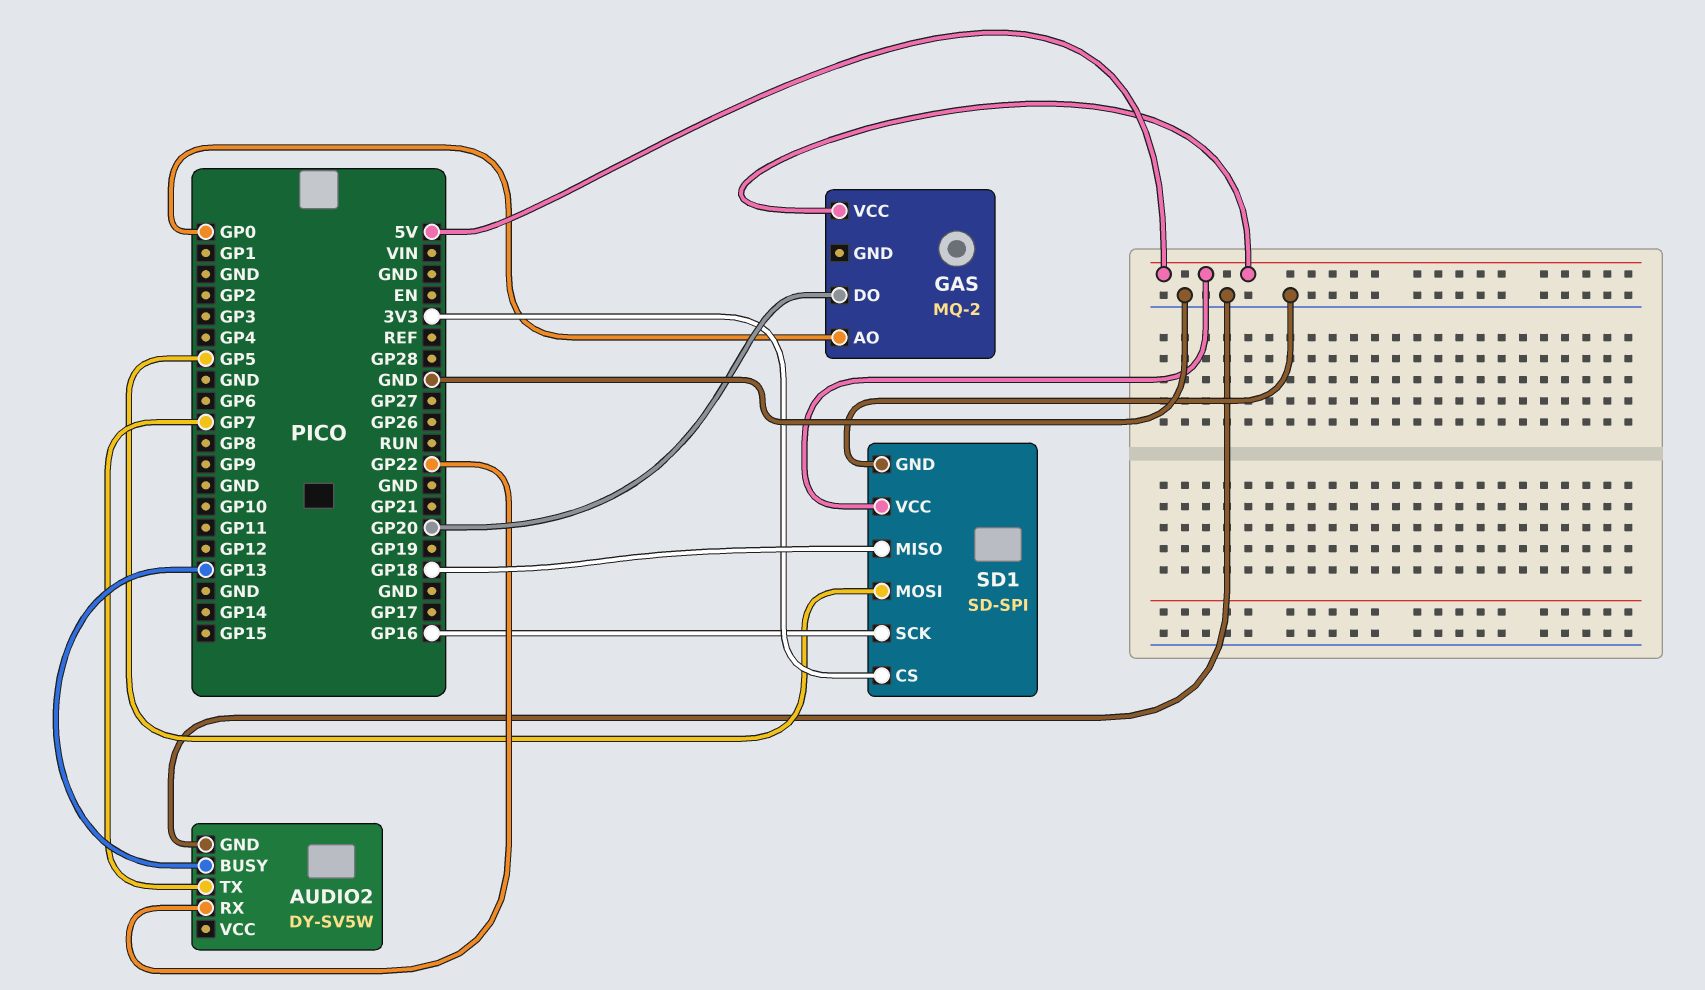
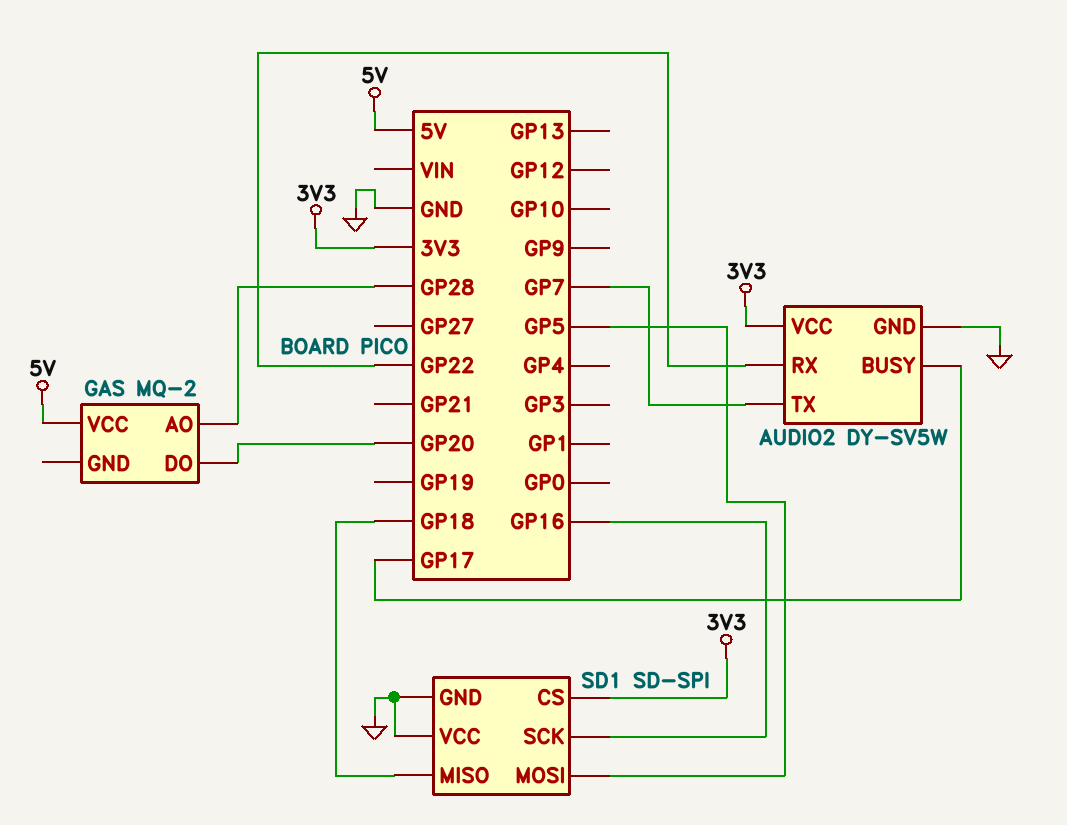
AUDIO2 pin BUSY: GP13 -> GP17
AUDIO2 pin VCC: none -> 3V3
GAS pin AO: GP0 -> GP28
SD1 pin VCC: 5V -> GND

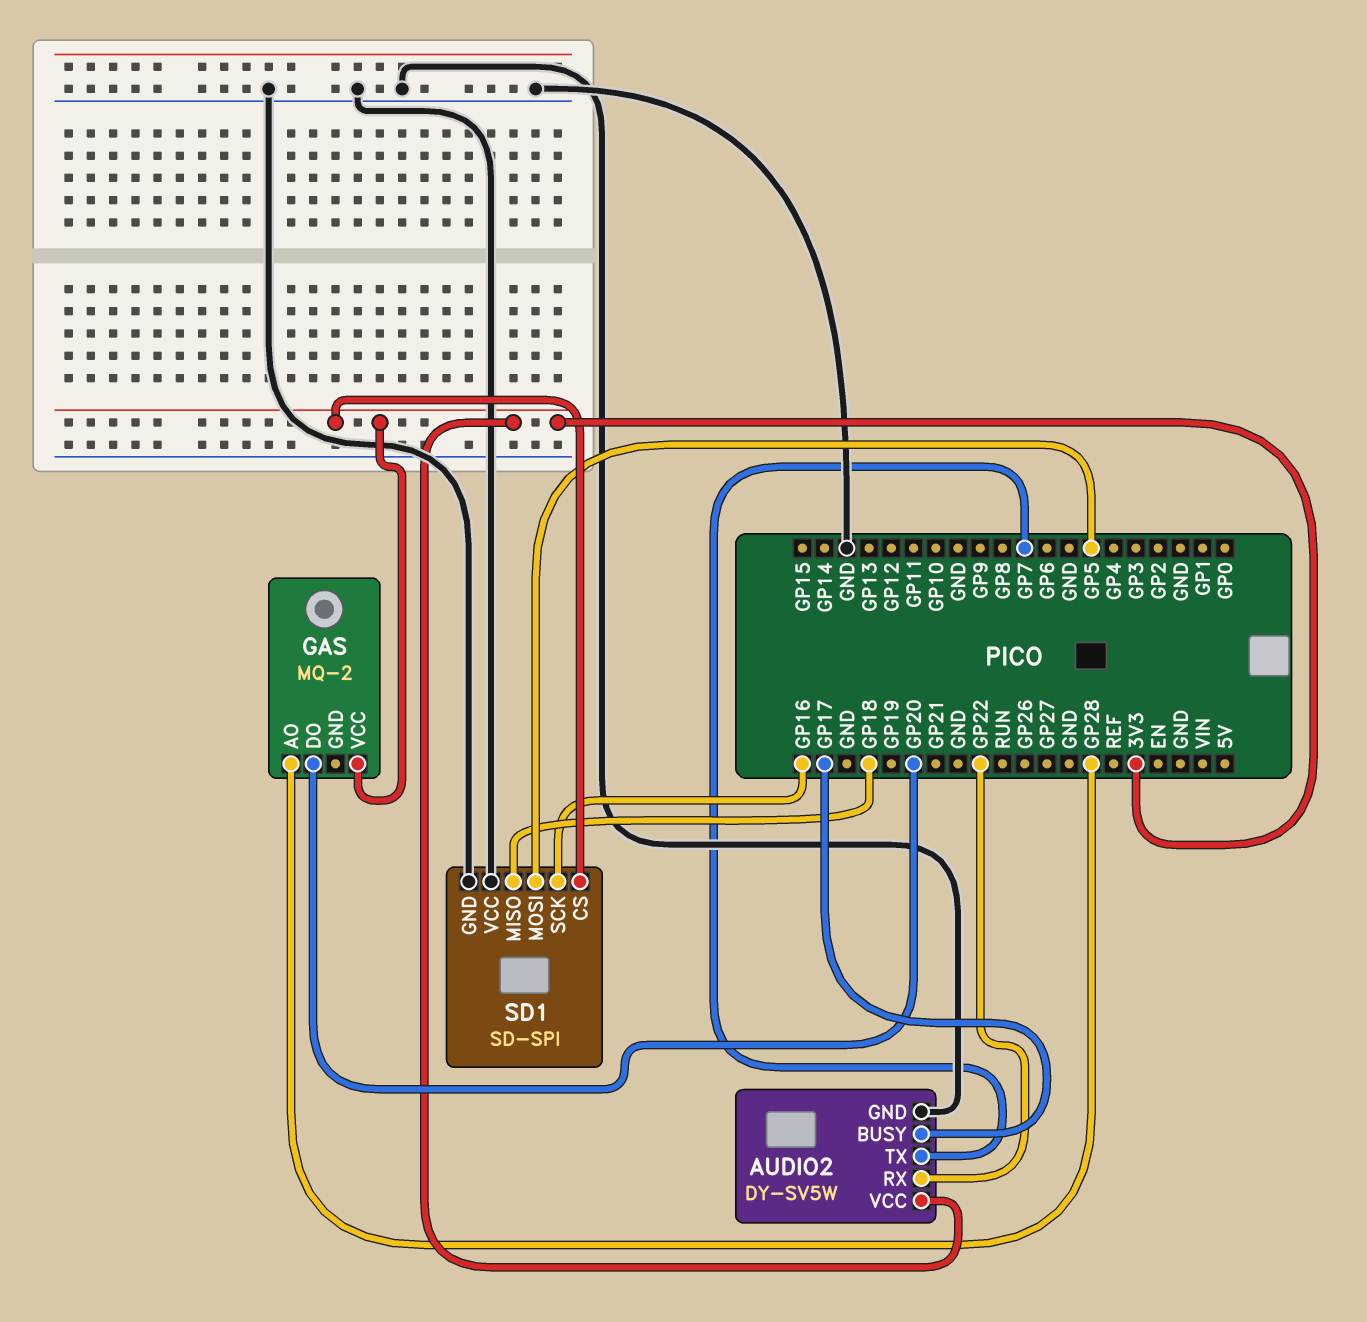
GAS pin VCC: 5V -> 3V3

